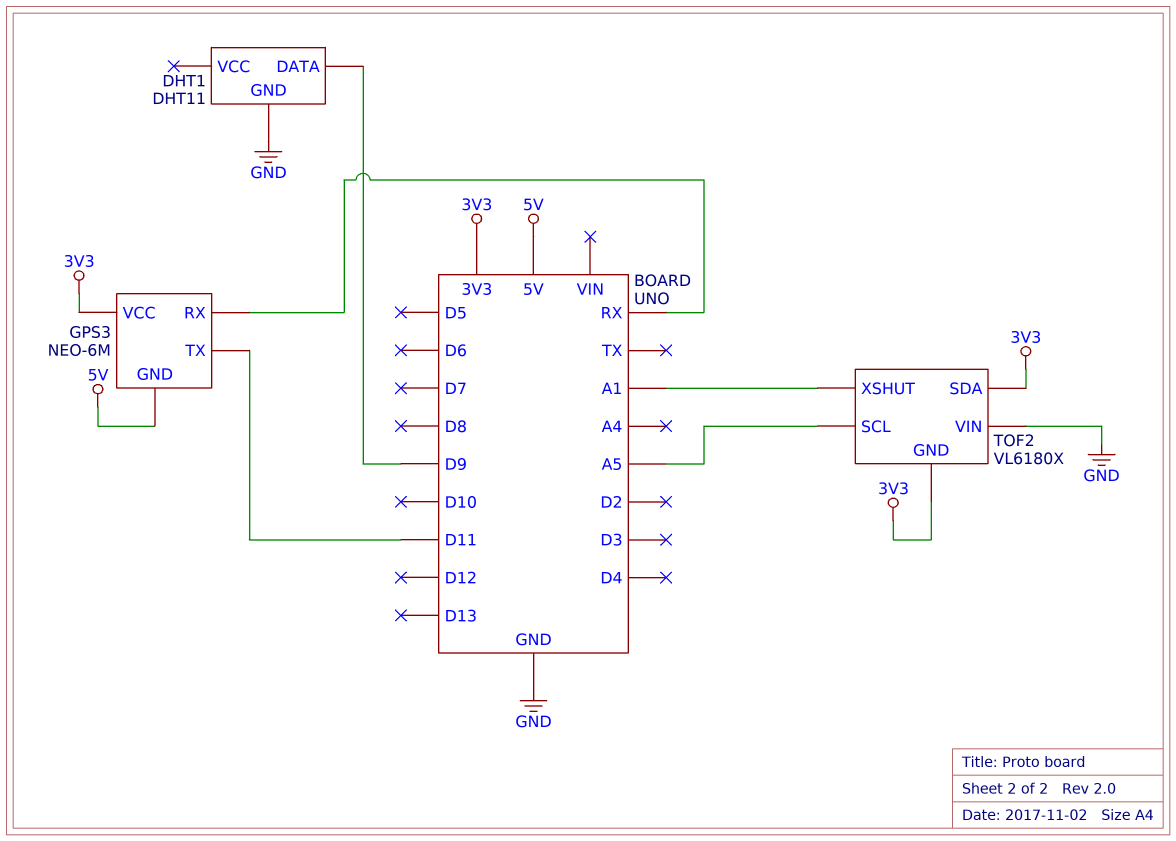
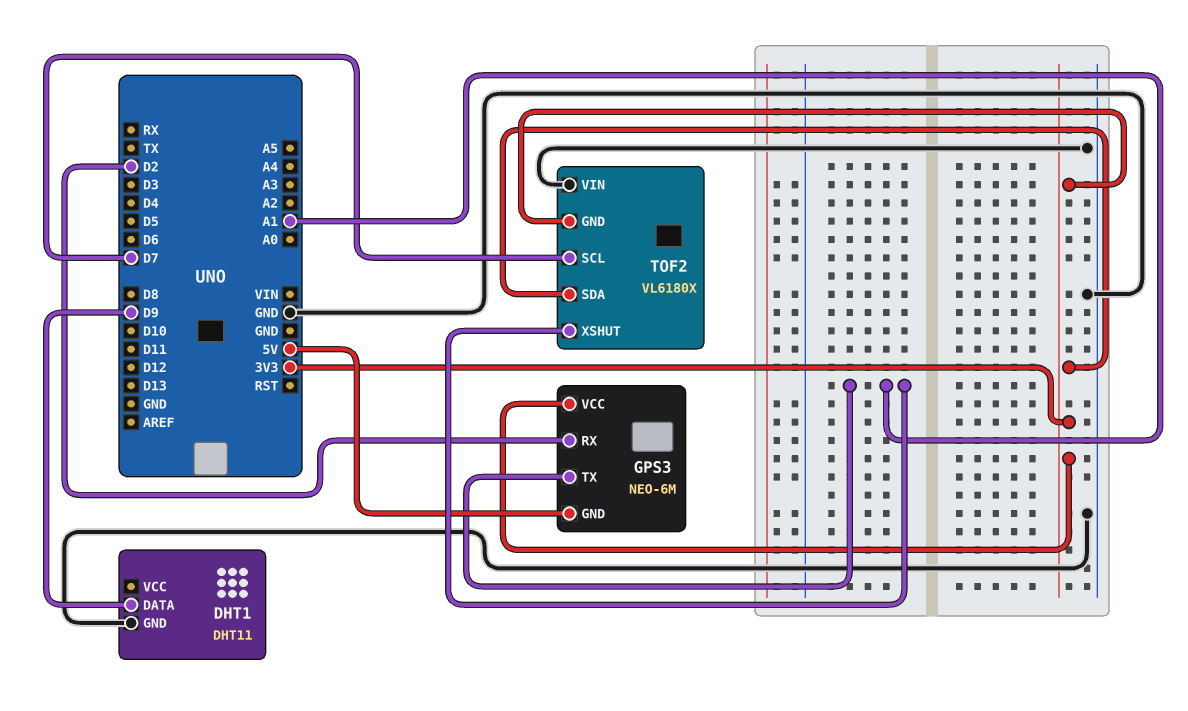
GPS3 pin RX: RX -> D2
GPS3 pin TX: D11 -> A1
TOF2 pin SCL: A5 -> D7

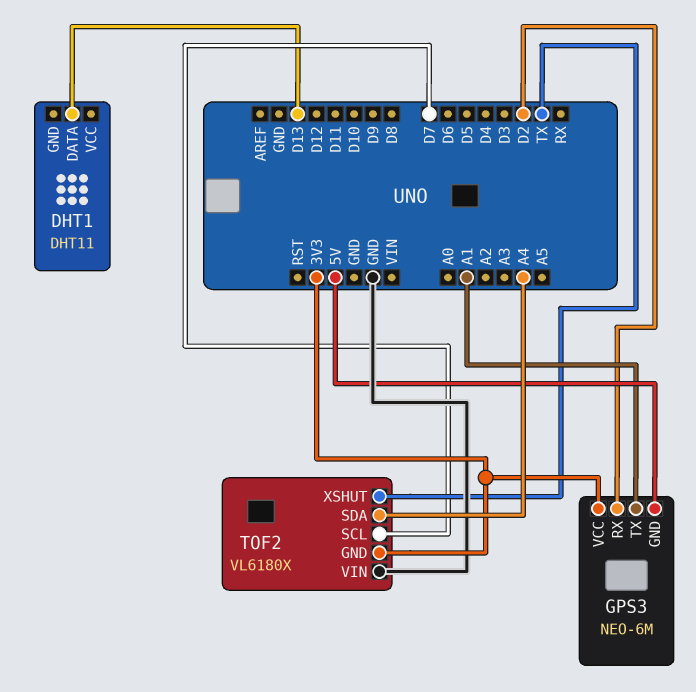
DHT1 pin DATA: D9 -> D13
DHT1 pin GND: GND -> none
TOF2 pin SDA: 3V3 -> A4
TOF2 pin XSHUT: A1 -> TX

